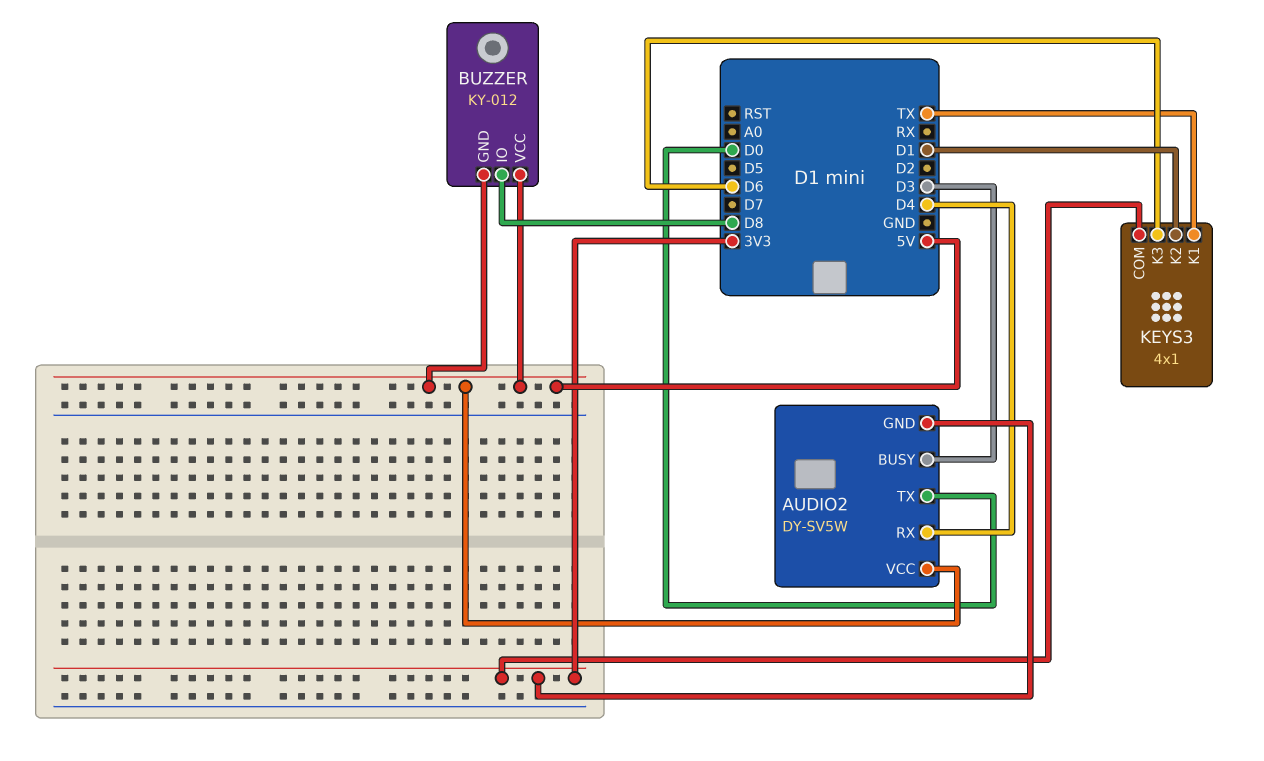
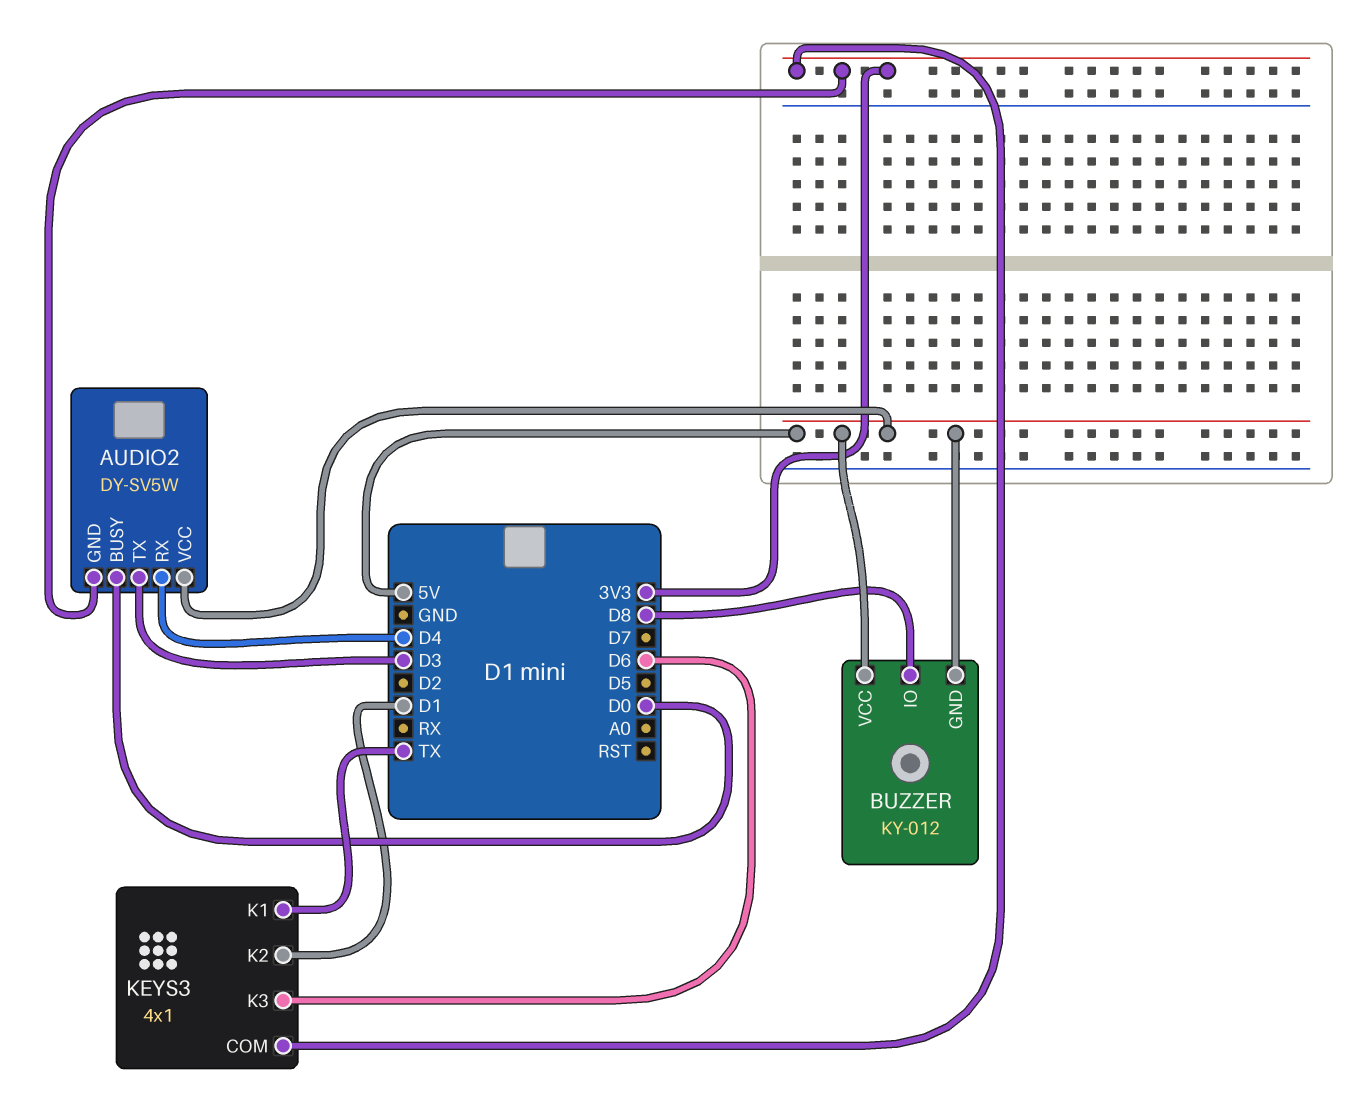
AUDIO2 pin BUSY: D3 -> D0
AUDIO2 pin TX: D0 -> D3

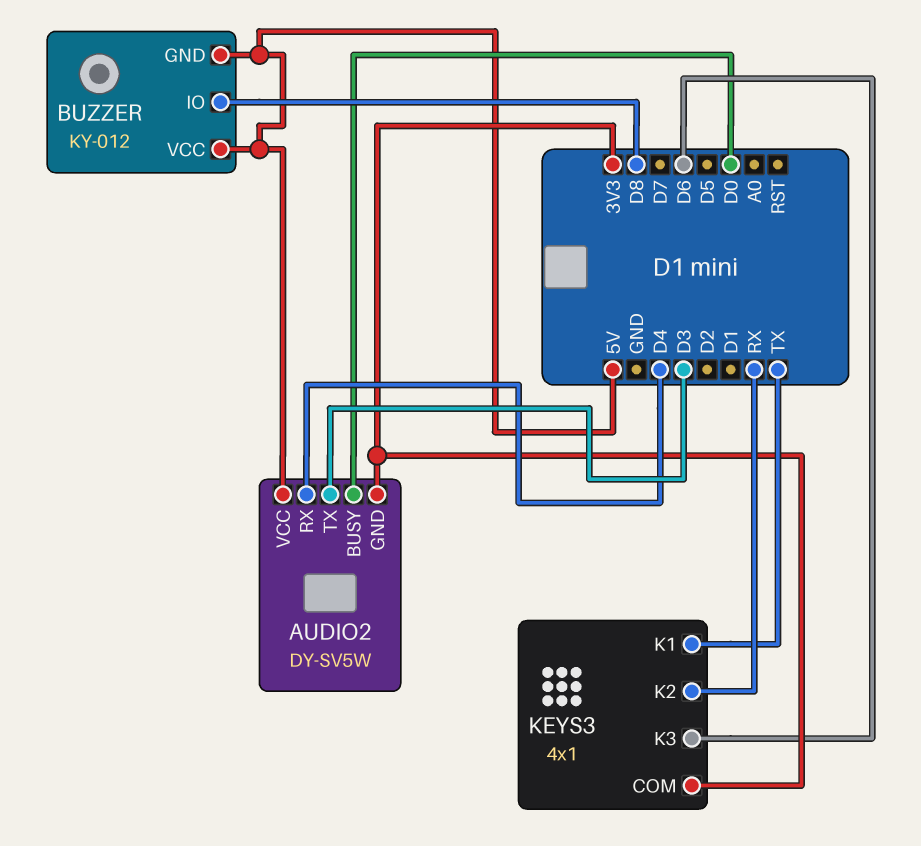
KEYS3 pin K2: D1 -> RX

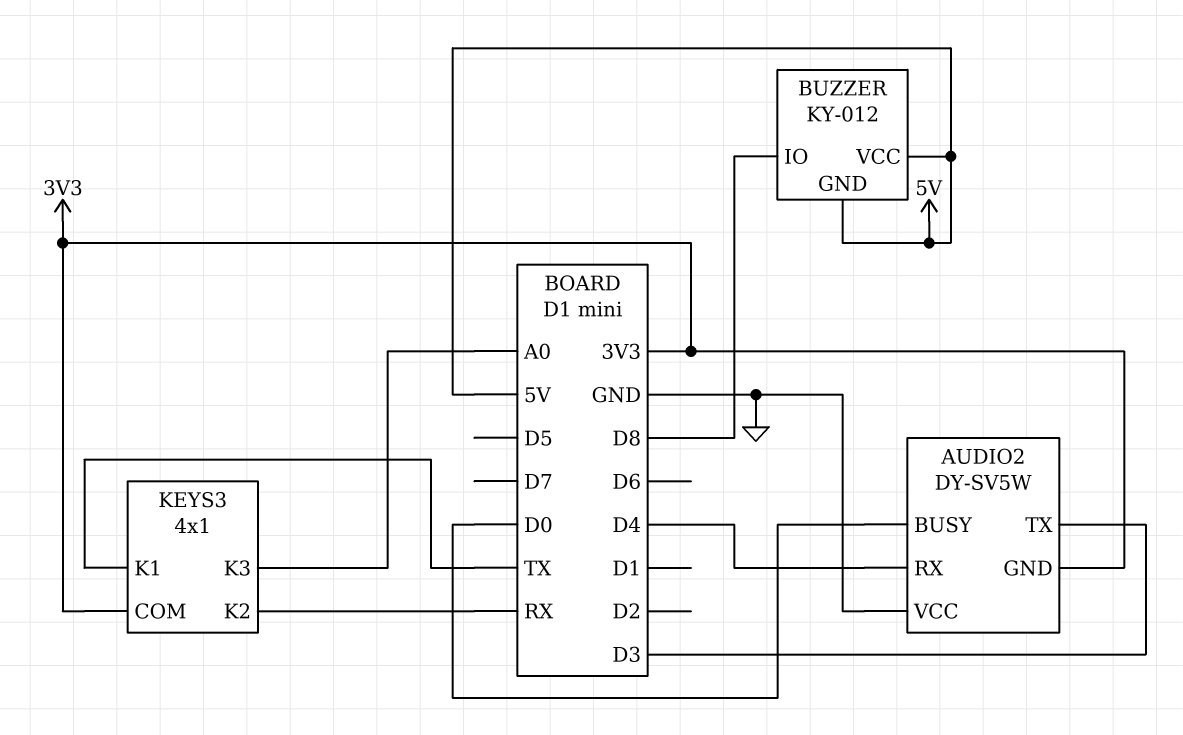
AUDIO2 pin VCC: 5V -> GND
KEYS3 pin K3: D6 -> A0

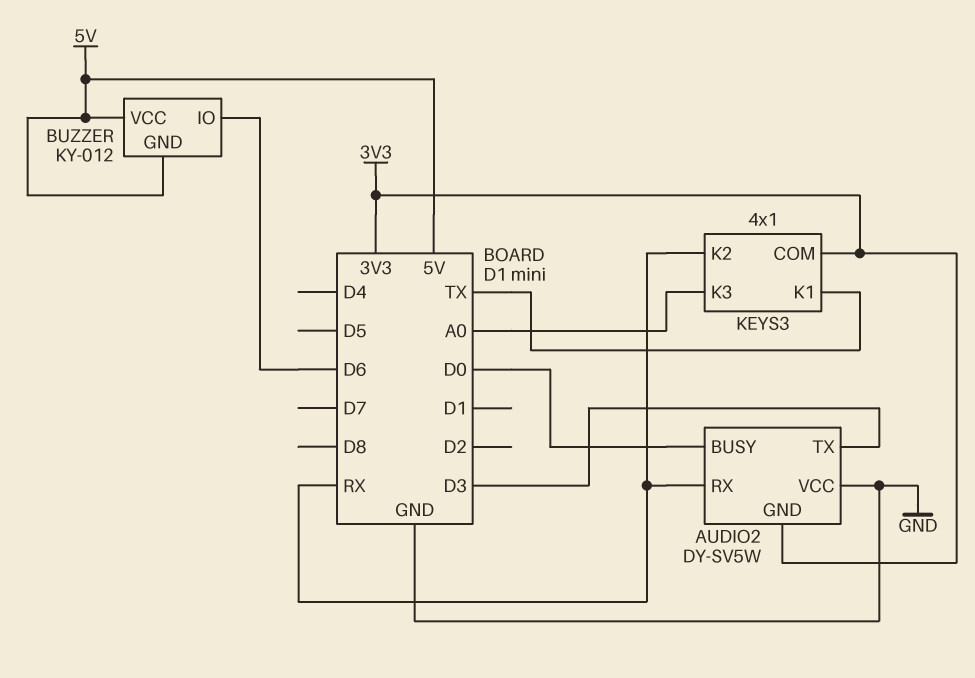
AUDIO2 pin RX: D4 -> RX
BUZZER pin IO: D8 -> D6

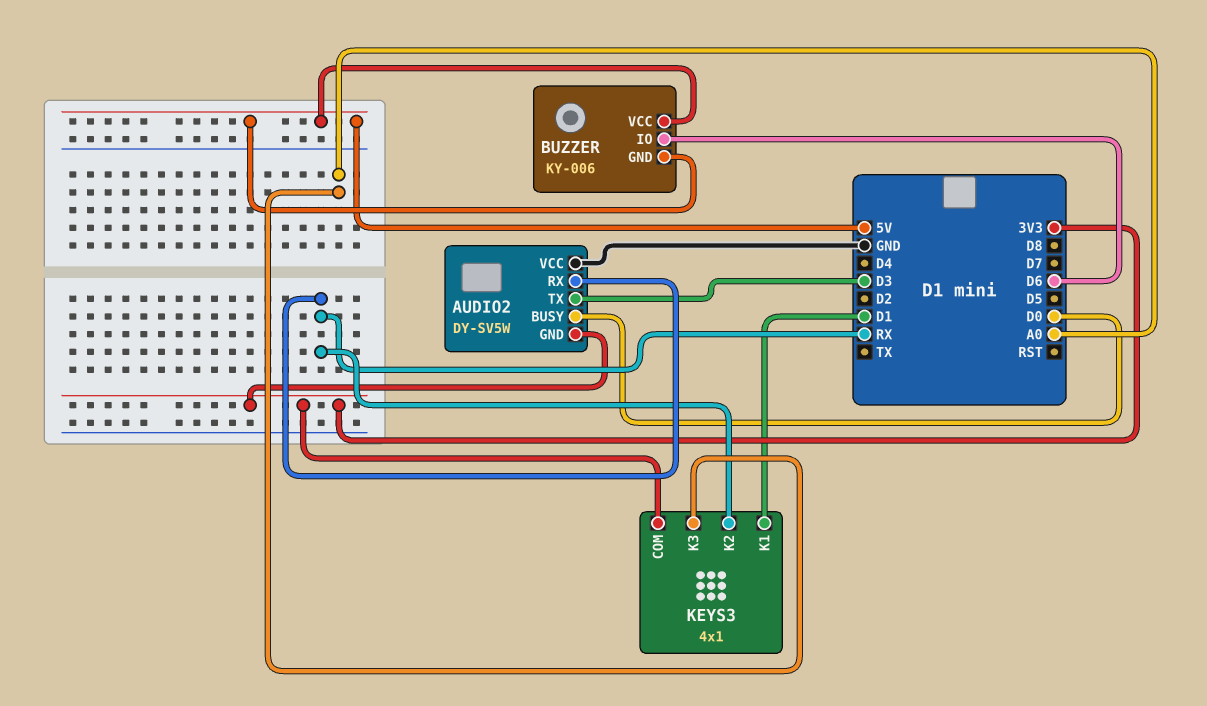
BUZZER: KY-012 -> KY-006
KEYS3 pin K1: TX -> D1

